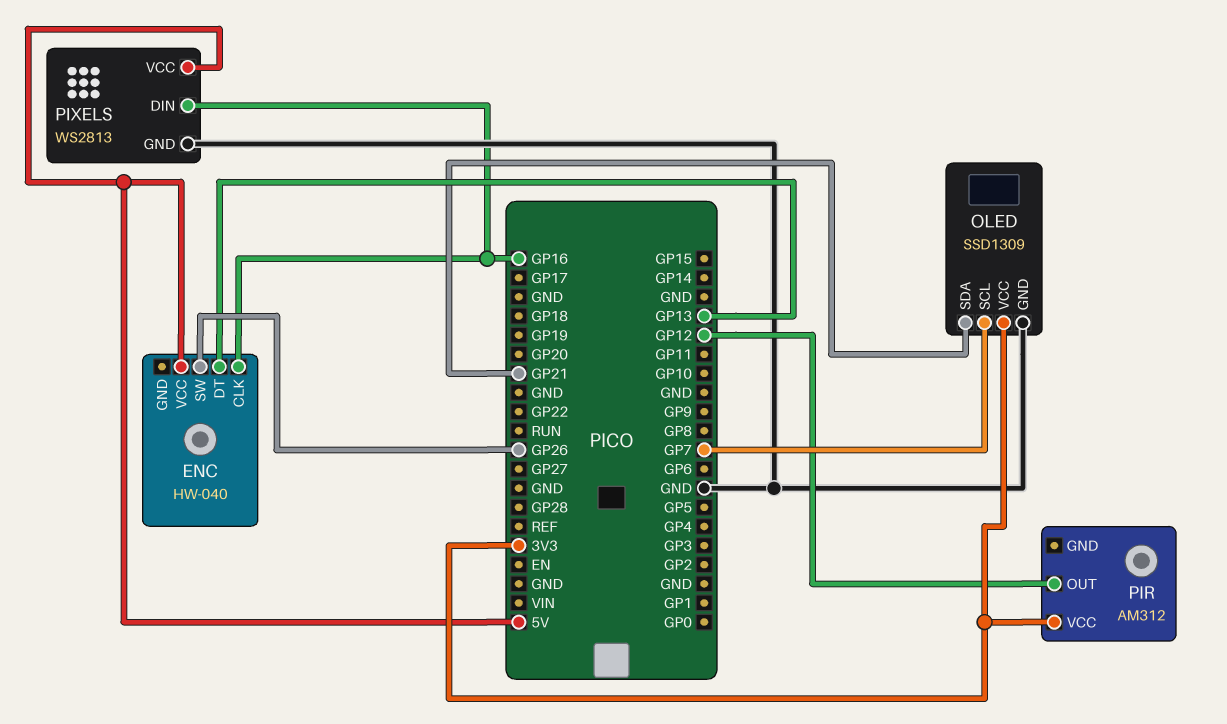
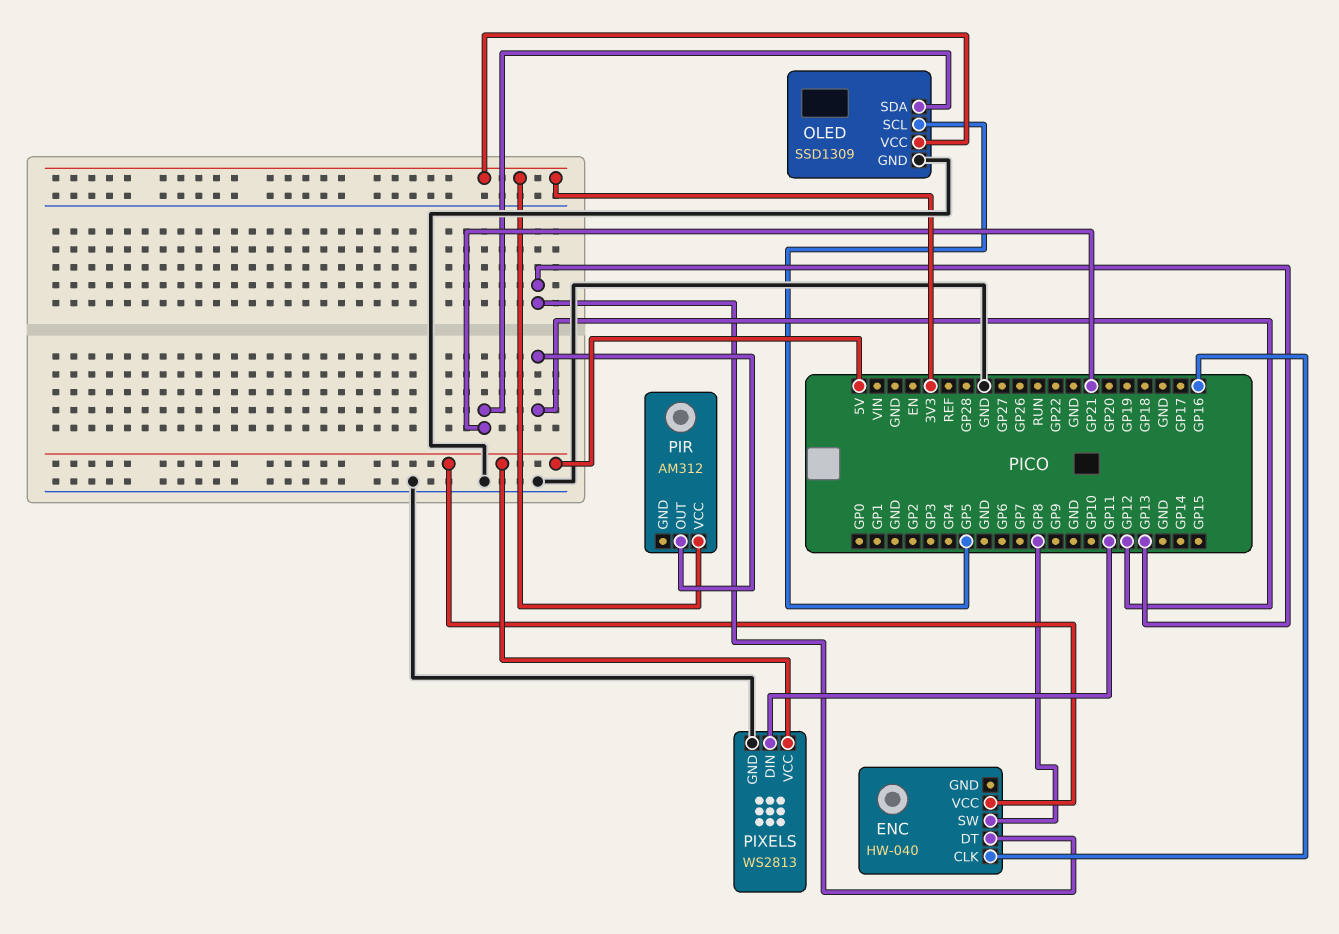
ENC pin SW: GP26 -> GP8
OLED pin SCL: GP7 -> GP5
PIXELS pin DIN: GP16 -> GP11

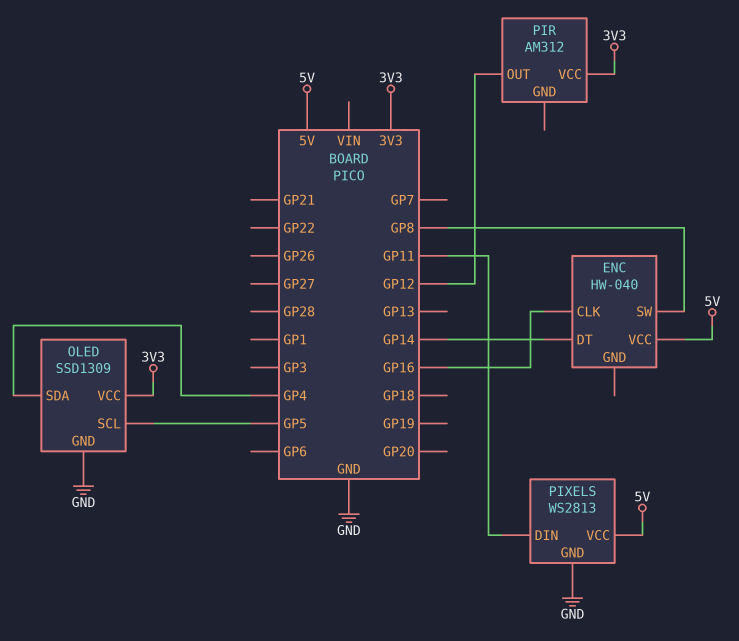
ENC pin DT: GP13 -> GP14
OLED pin SDA: GP21 -> GP4

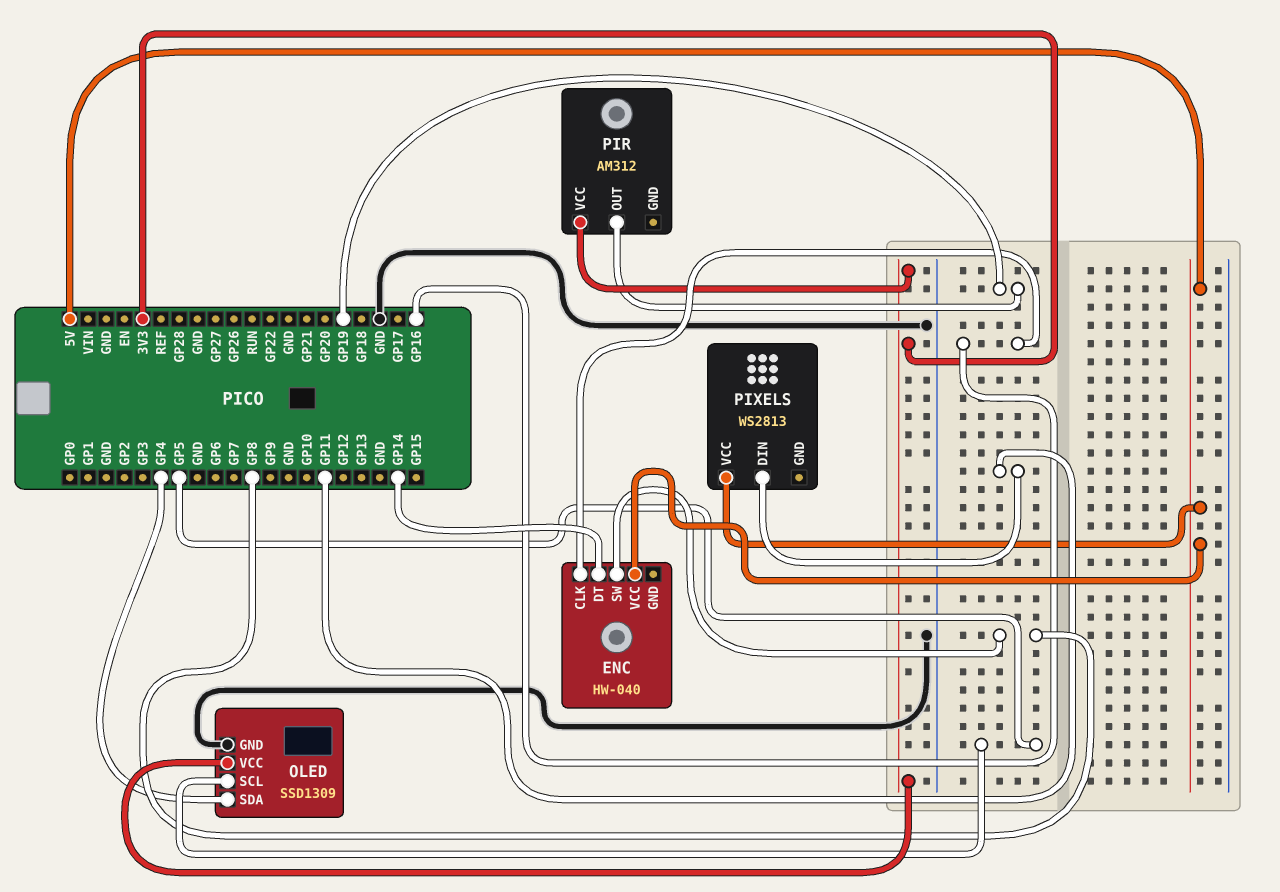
PIR pin OUT: GP12 -> GP19
PIXELS pin GND: GND -> none

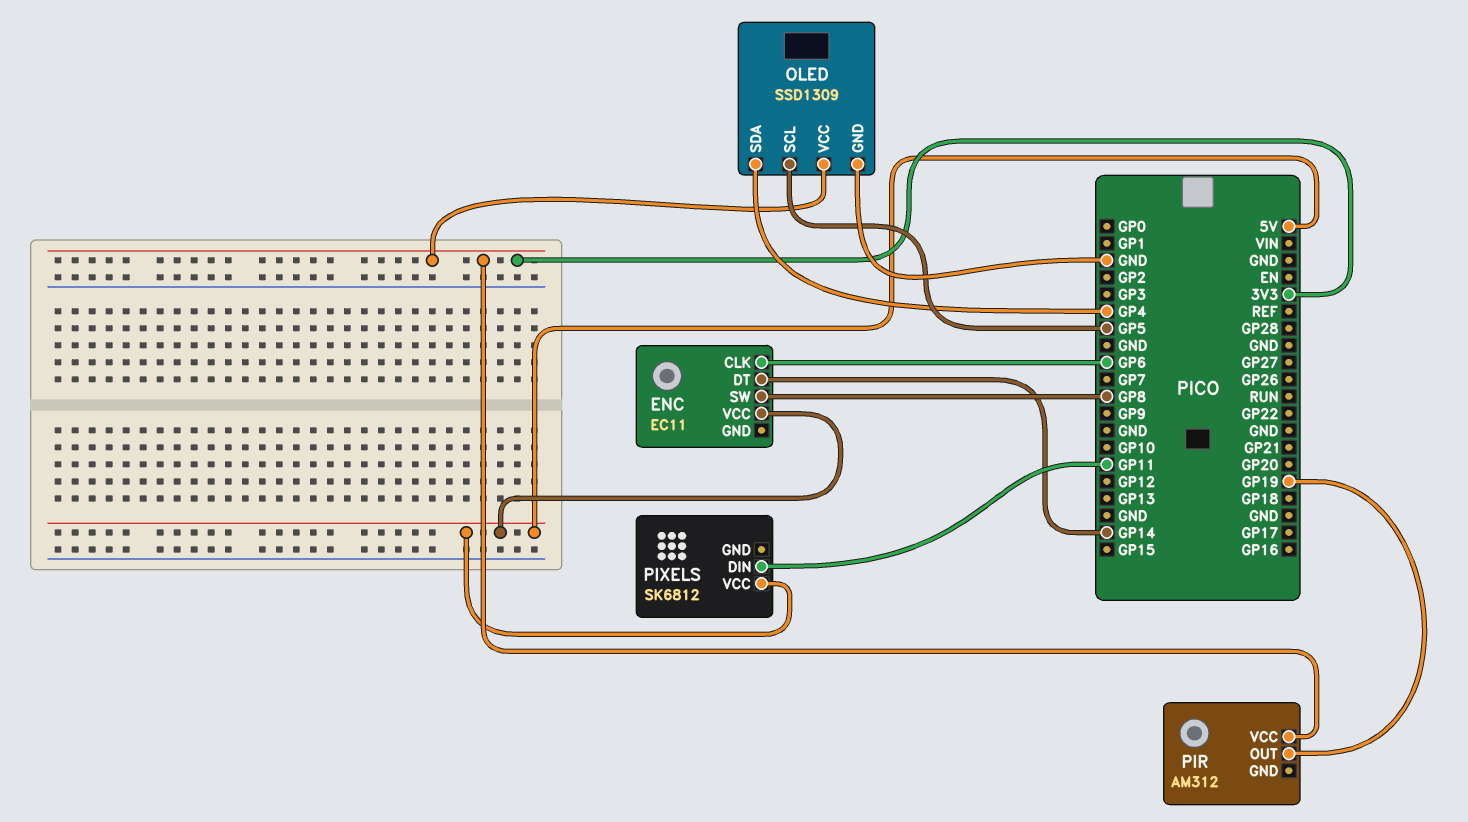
ENC: HW-040 -> EC11
ENC pin CLK: GP16 -> GP6
PIXELS: WS2813 -> SK6812

